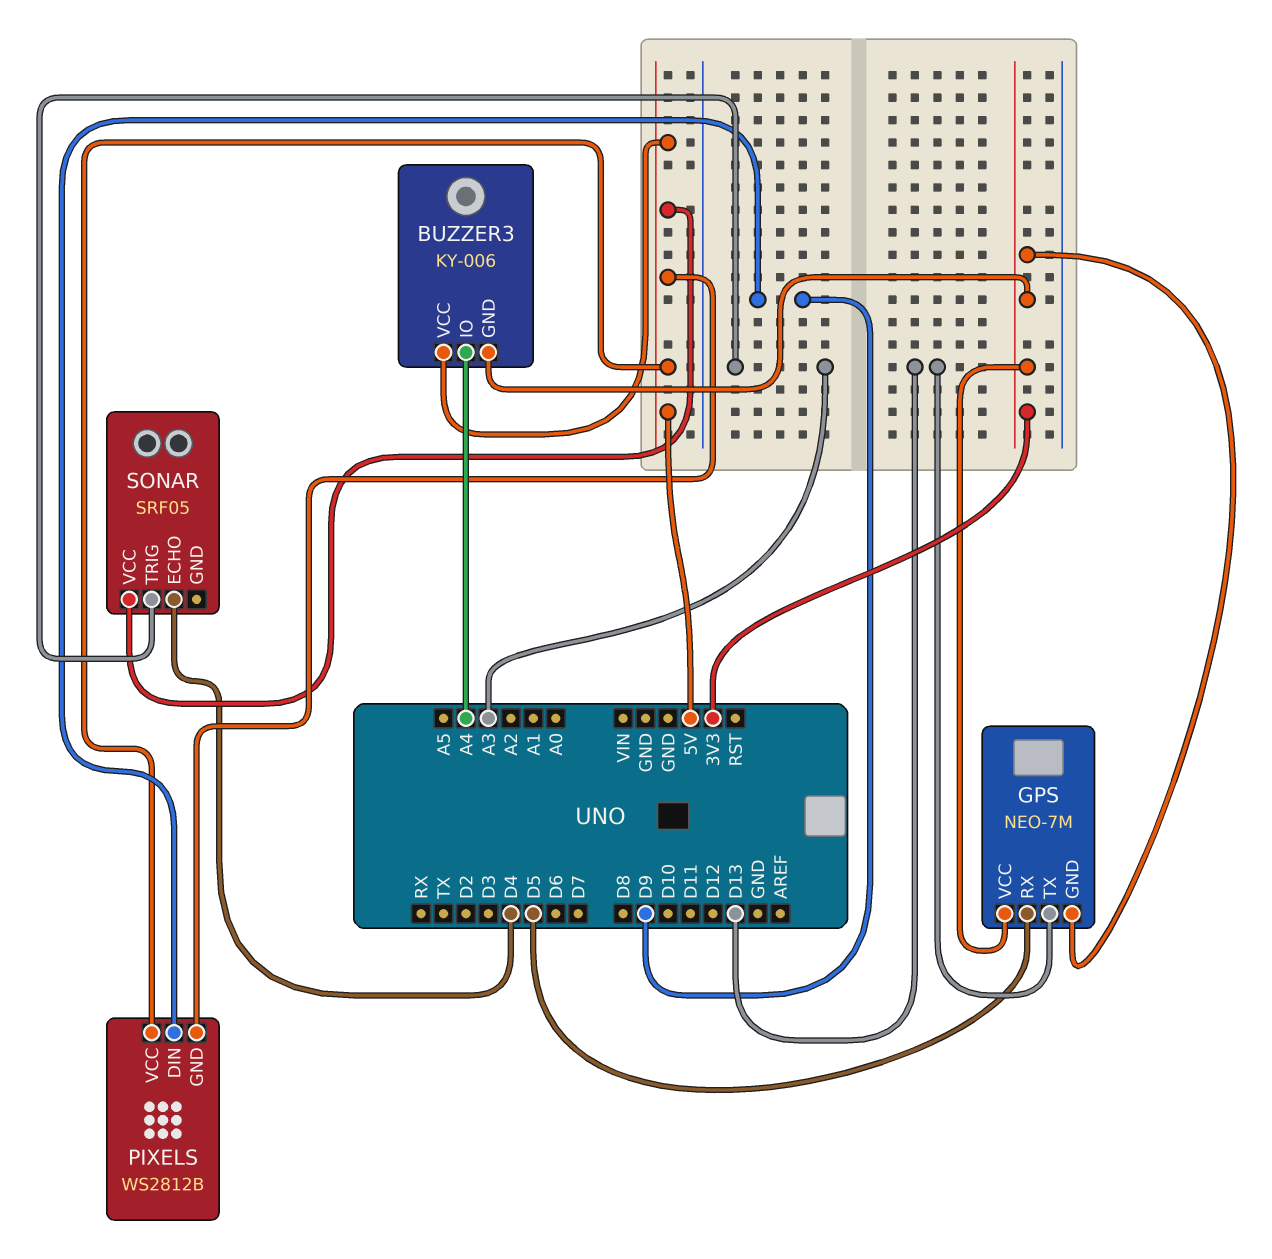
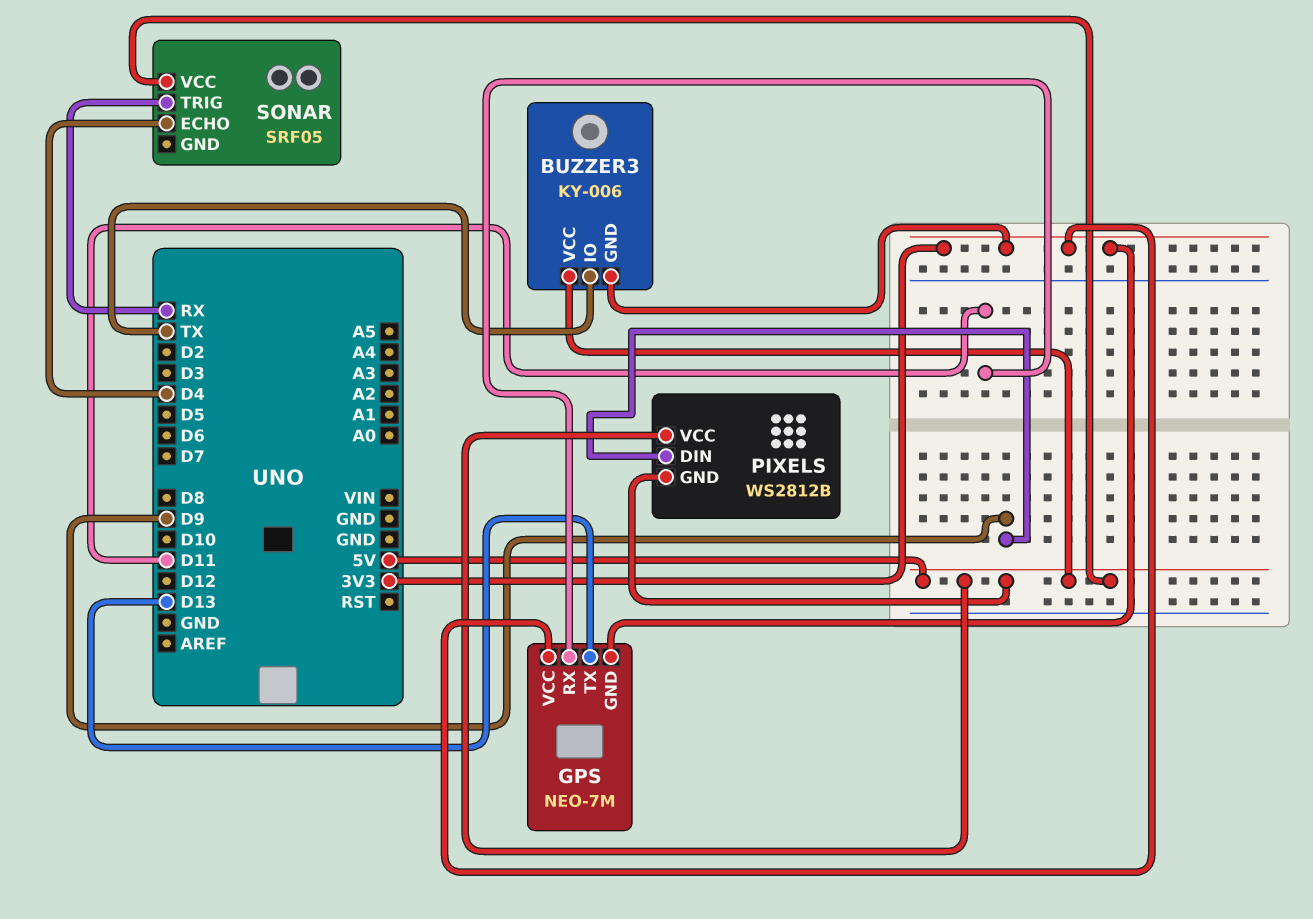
BUZZER3 pin IO: A4 -> TX
GPS pin RX: D5 -> D11
SONAR pin TRIG: A3 -> RX

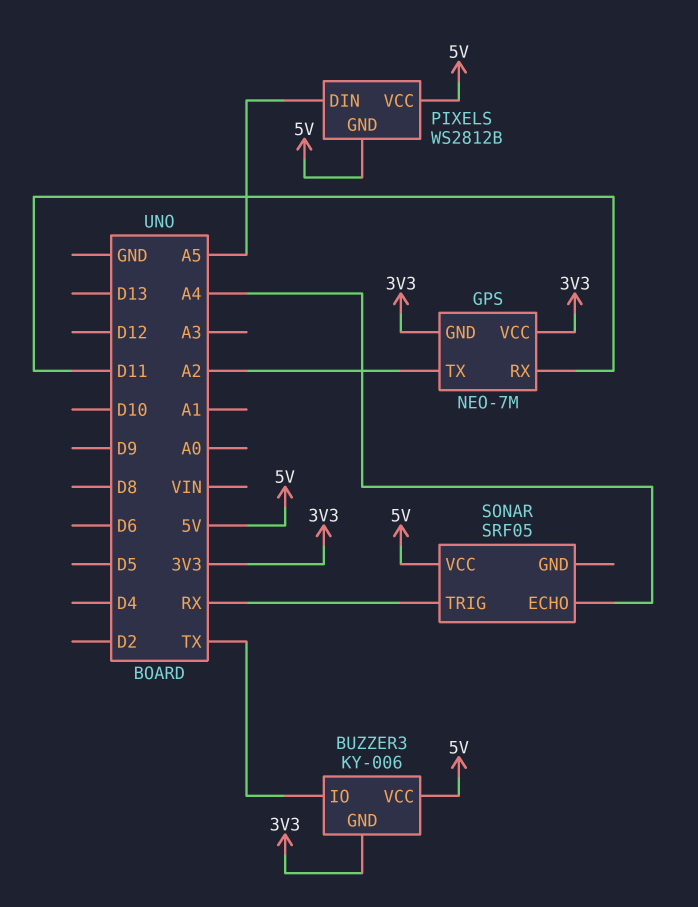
GPS pin TX: D13 -> A2
PIXELS pin DIN: D9 -> A5
SONAR pin ECHO: D4 -> A4

